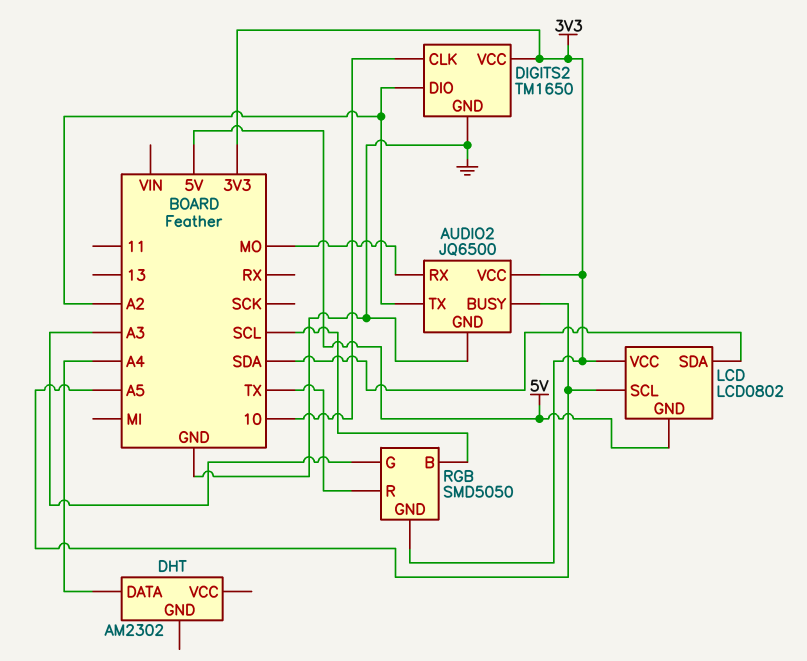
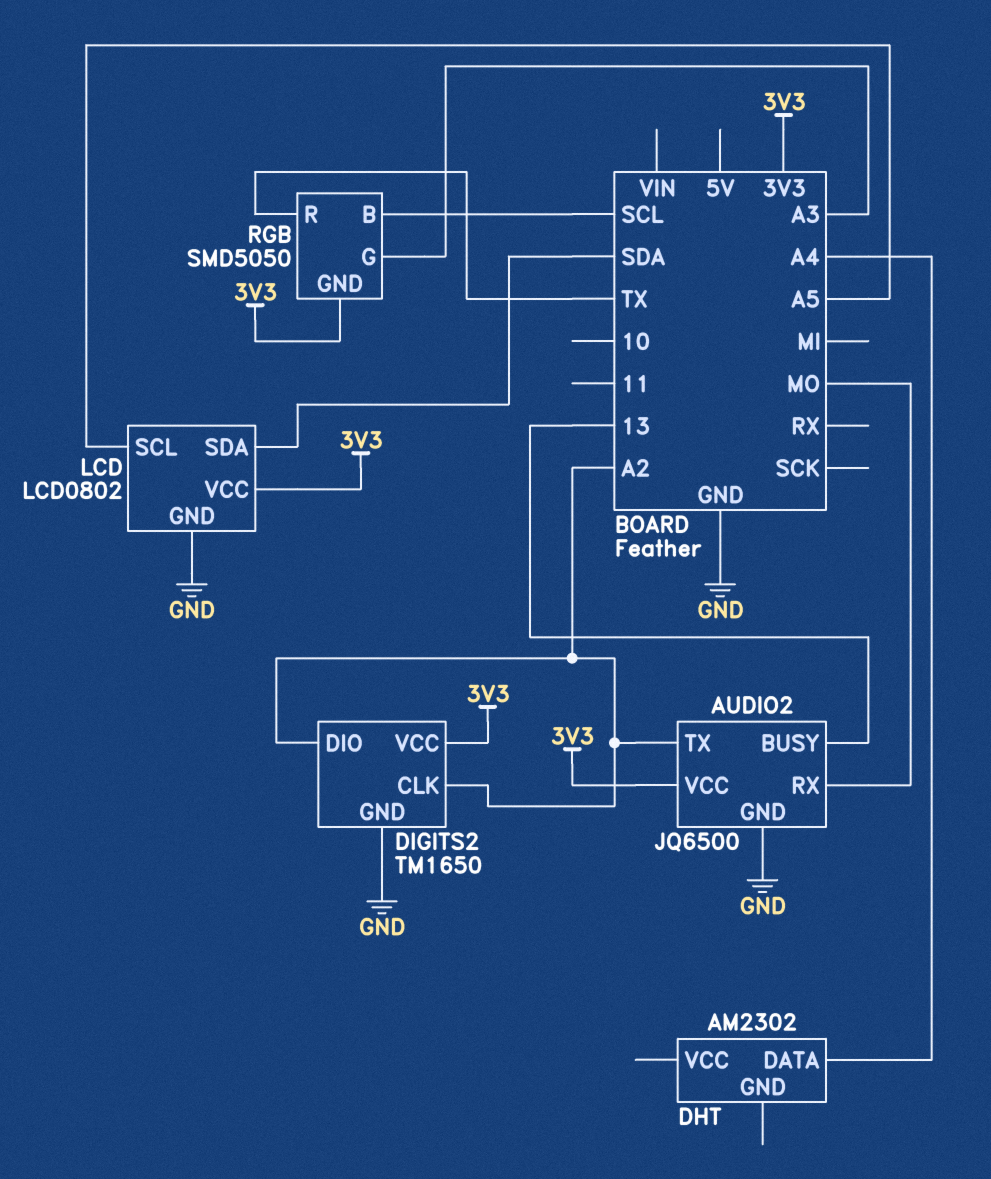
AUDIO2 pin BUSY: A5 -> 13
DIGITS2 pin CLK: 10 -> A2
LCD pin GND: 5V -> GND

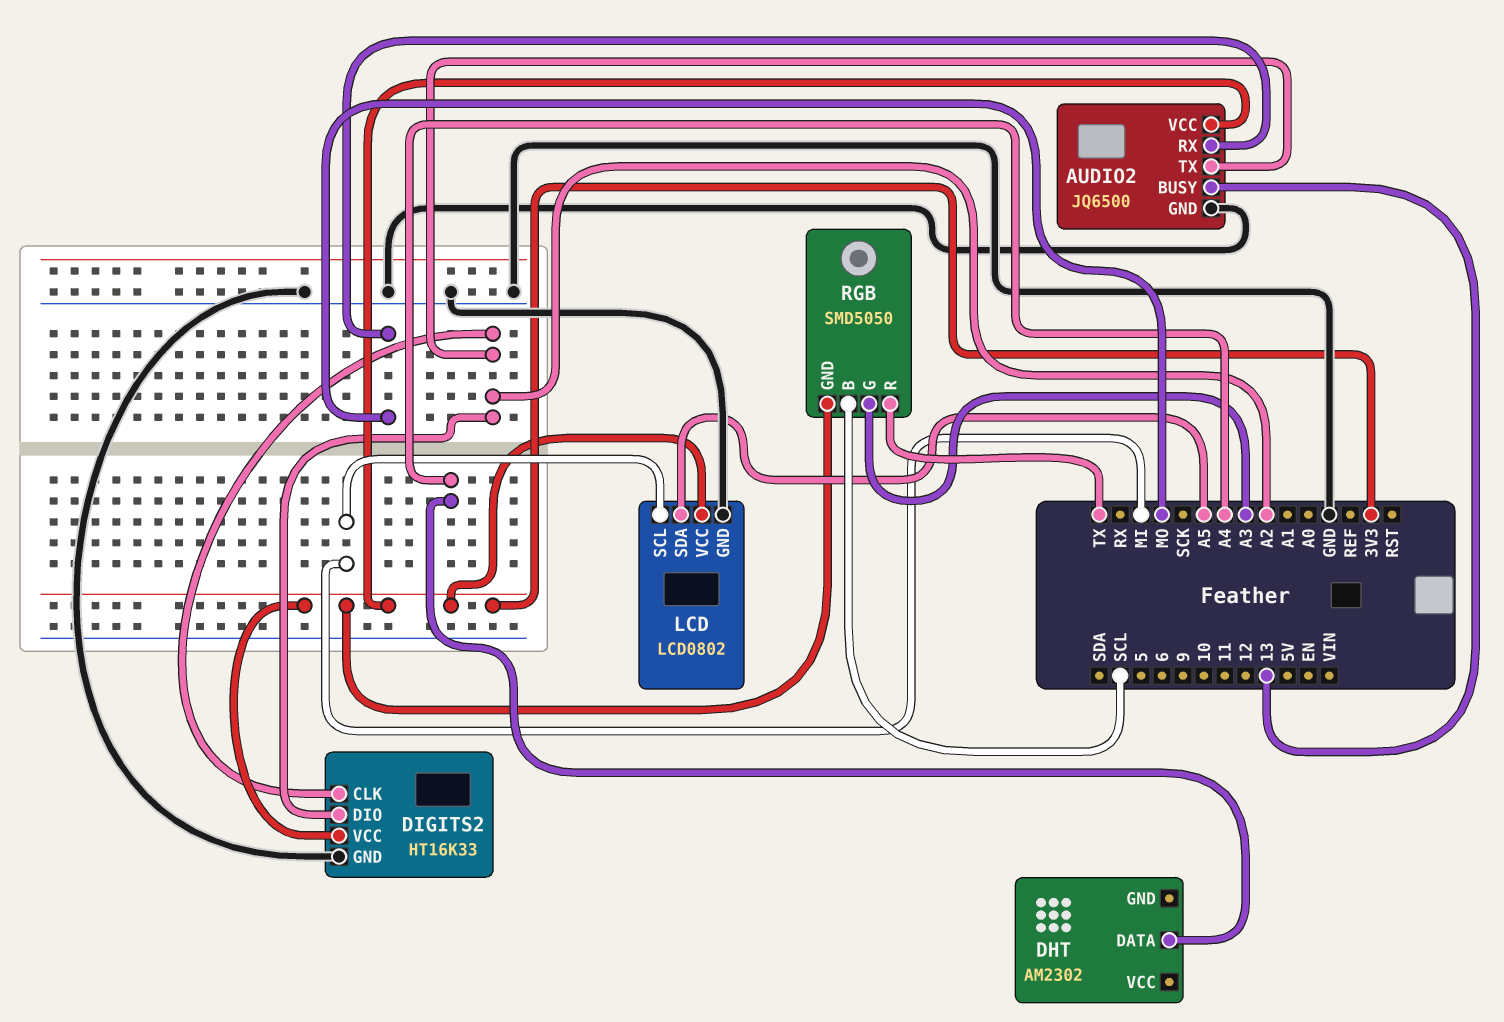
DIGITS2: TM1650 -> HT16K33
LCD pin SCL: A5 -> MI
LCD pin SDA: SDA -> A5

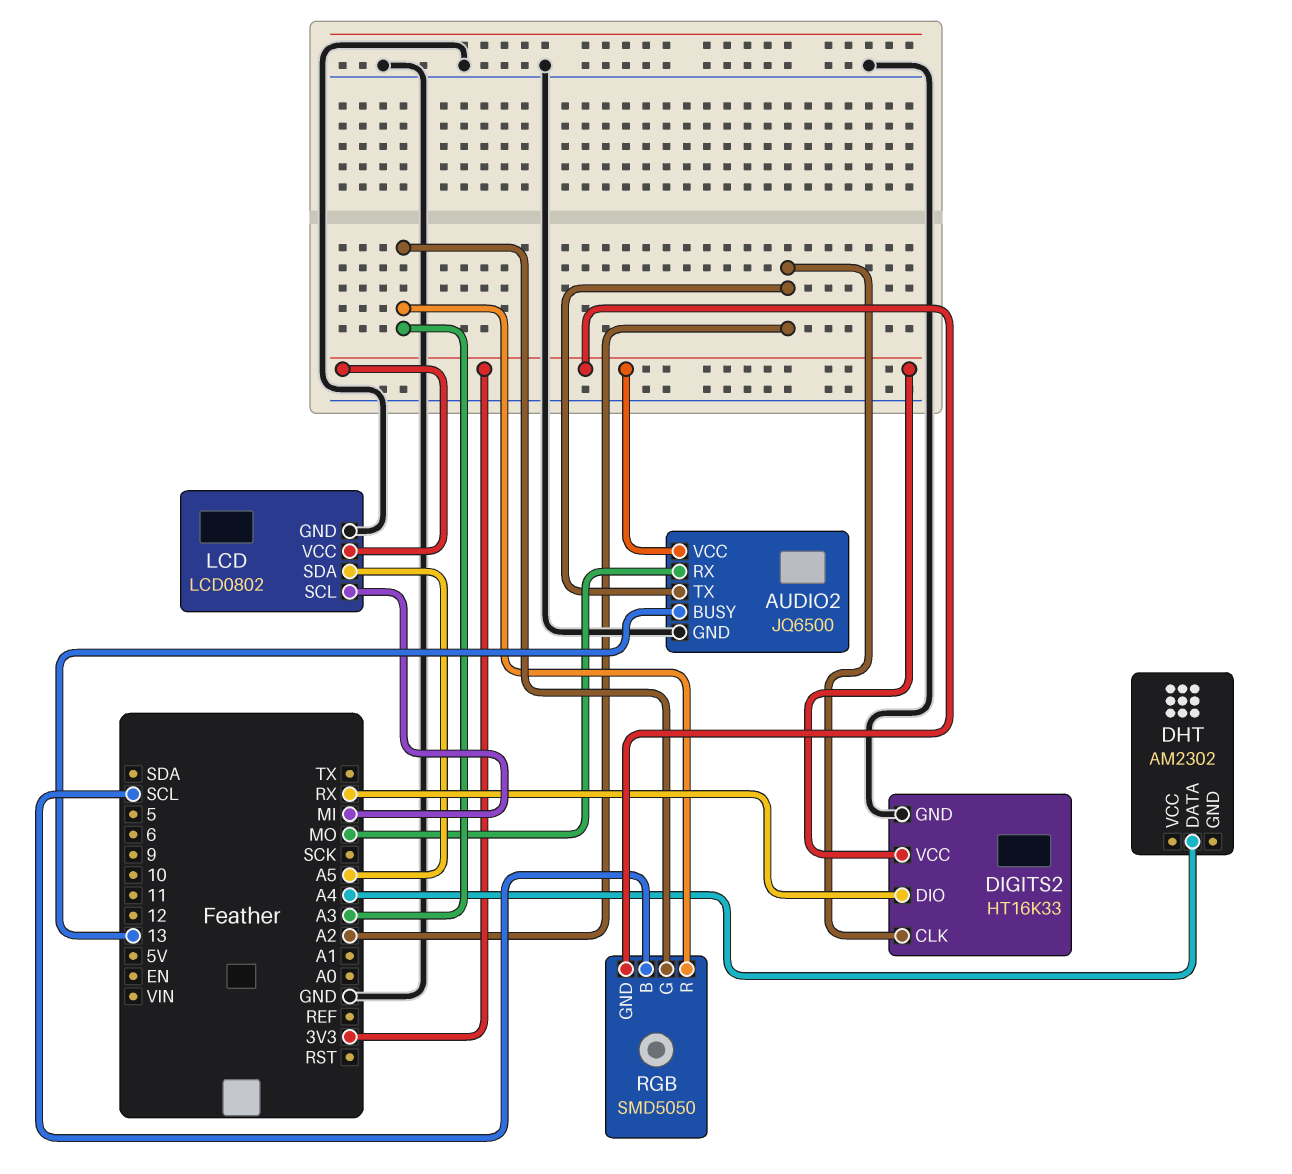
DIGITS2 pin DIO: A2 -> RX
RGB pin R: TX -> A3

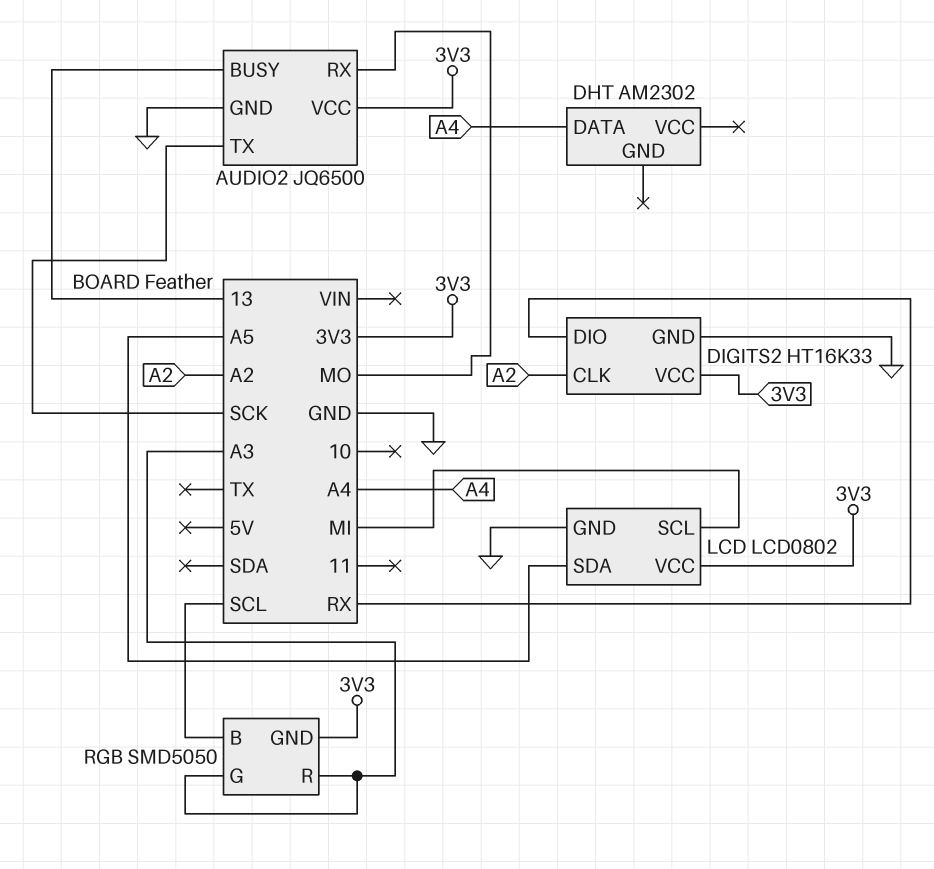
AUDIO2 pin TX: A2 -> SCK

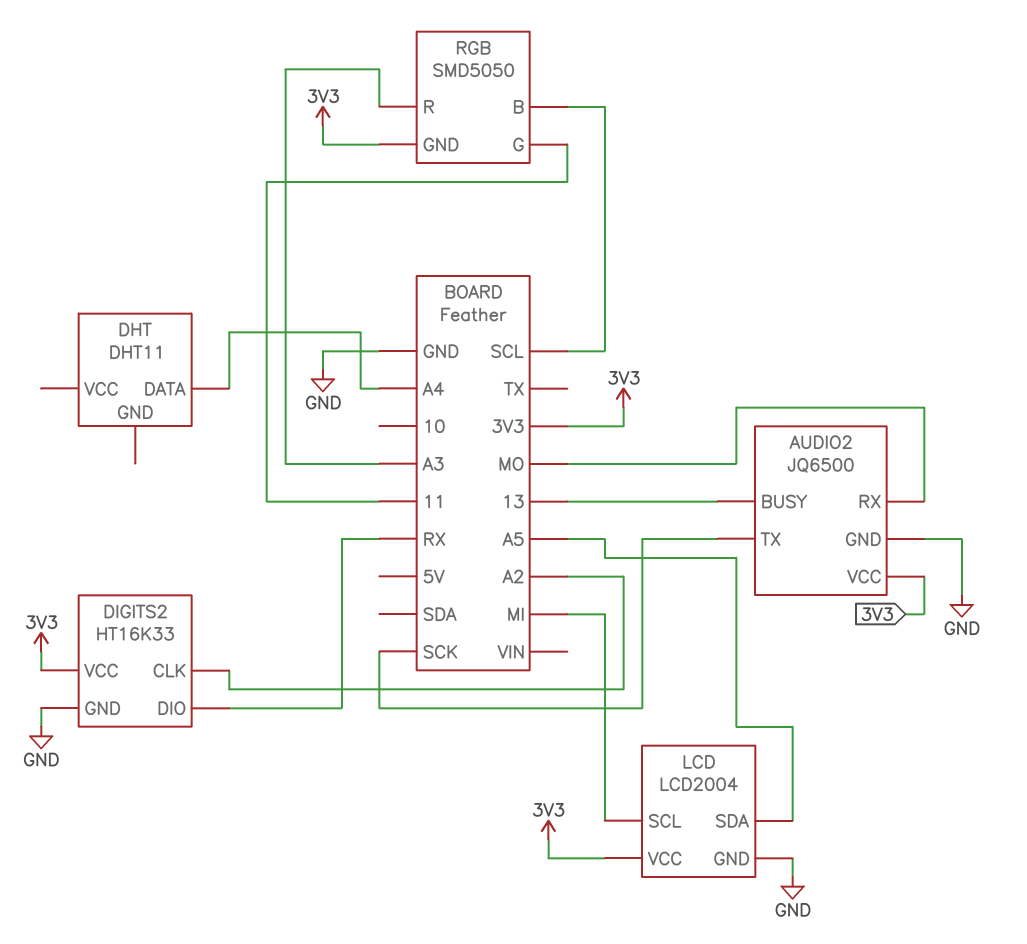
DHT: AM2302 -> DHT11
LCD: LCD0802 -> LCD2004
RGB pin G: A3 -> 11

